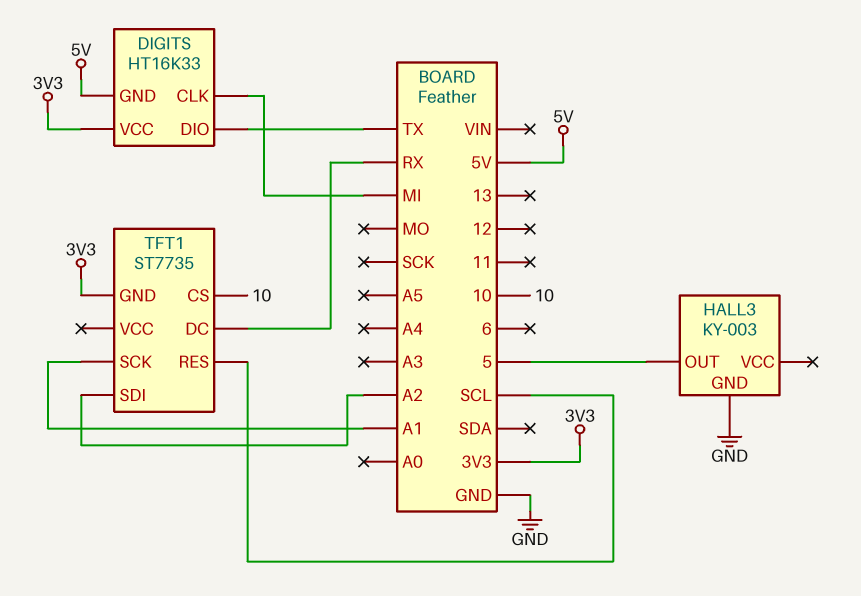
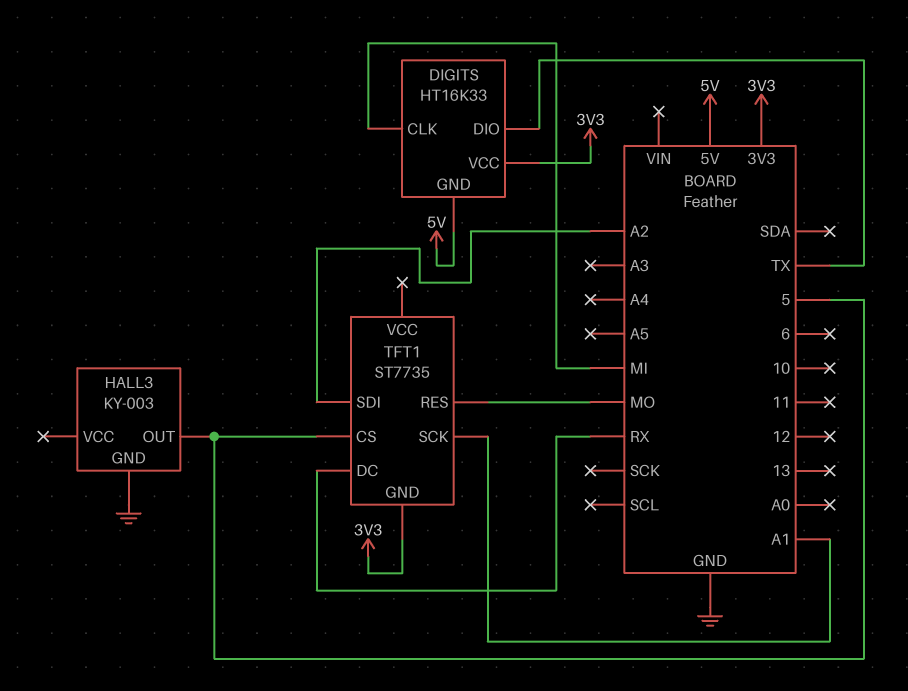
TFT1 pin CS: 10 -> 5
TFT1 pin RES: SCL -> MO

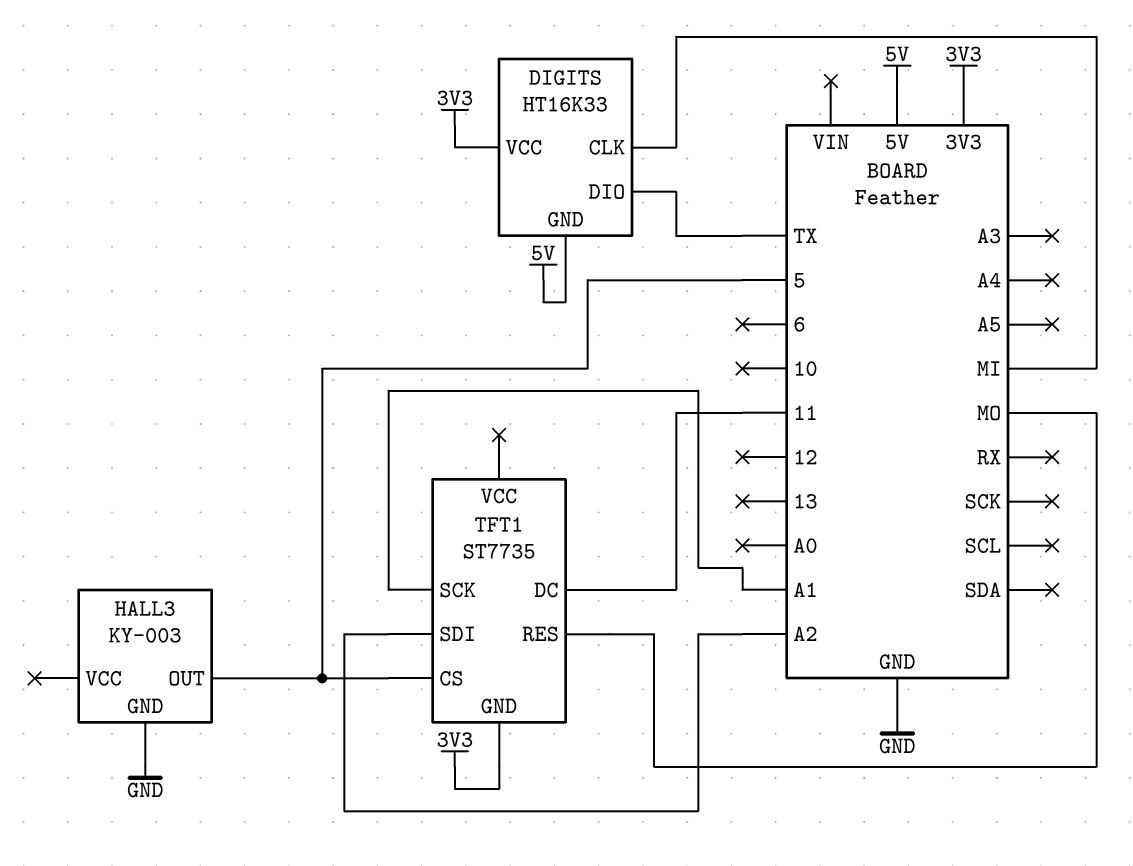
TFT1 pin DC: RX -> 11

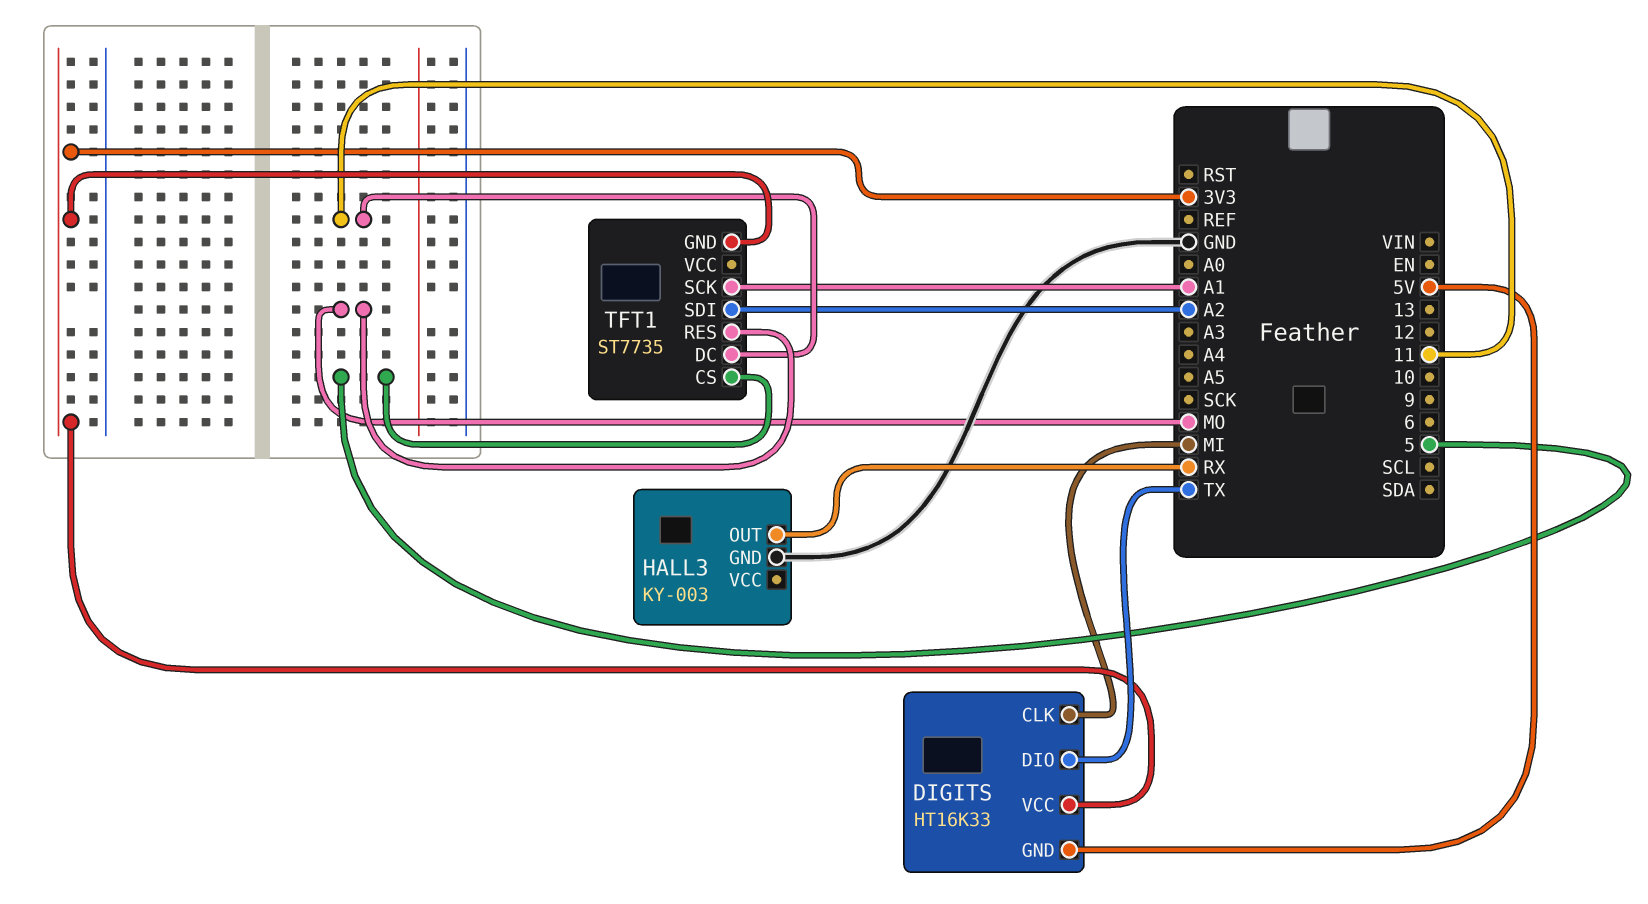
HALL3 pin OUT: 5 -> RX

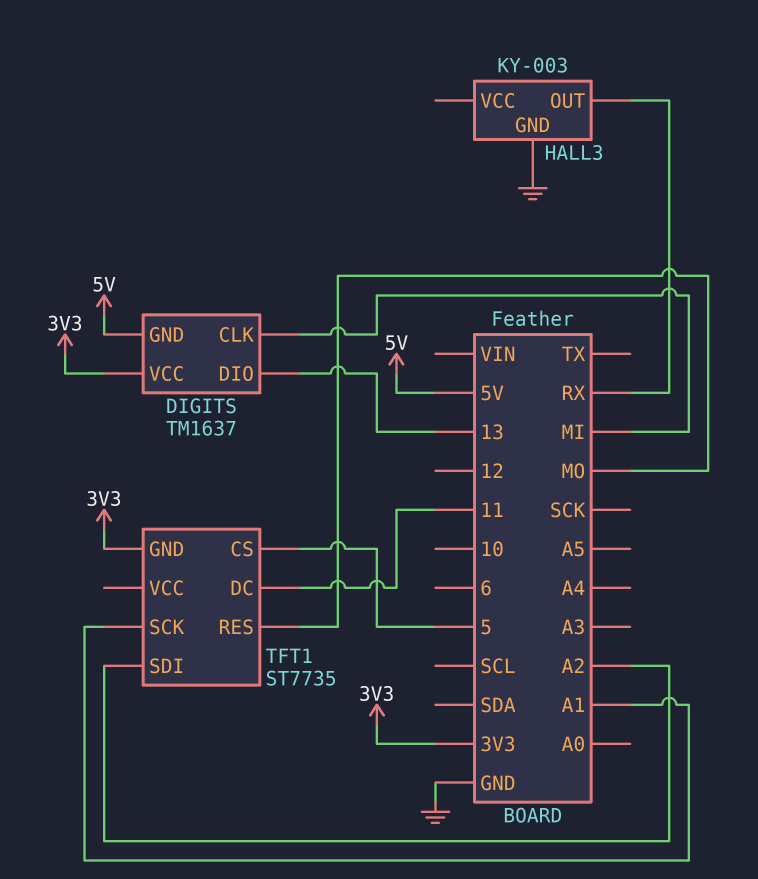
DIGITS: HT16K33 -> TM1637
DIGITS pin DIO: TX -> 13

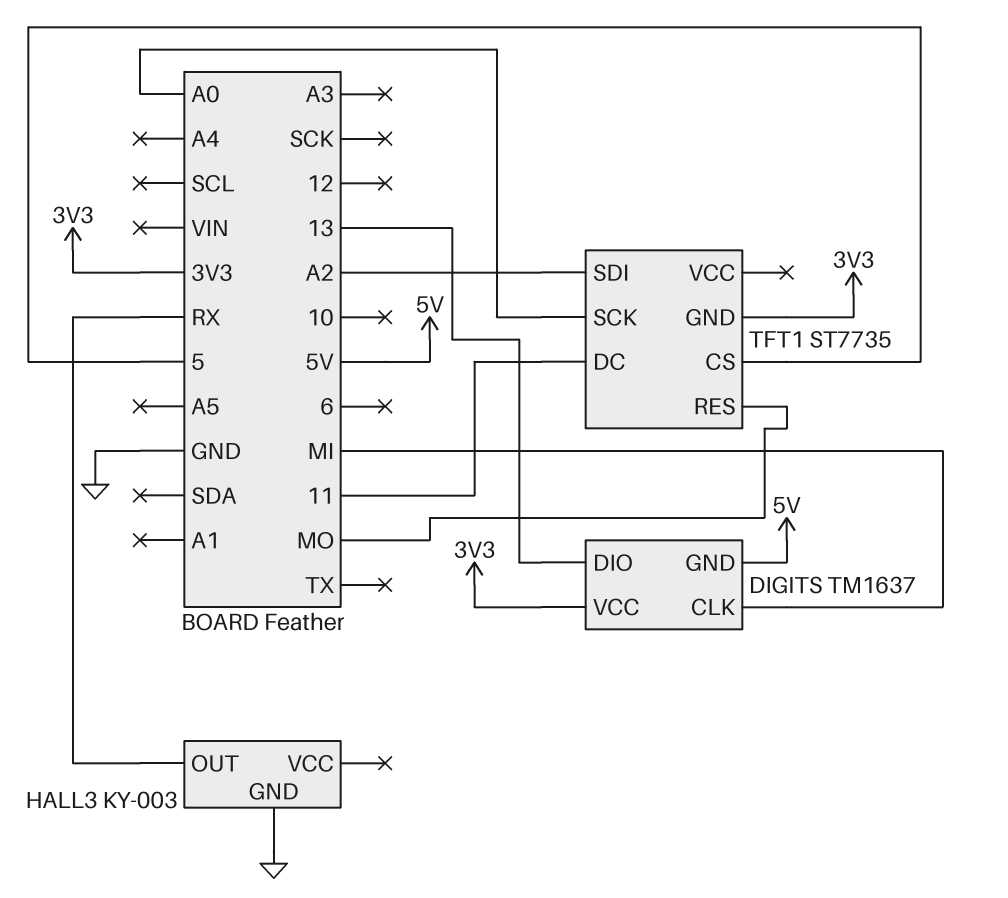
TFT1 pin SCK: A1 -> A0

